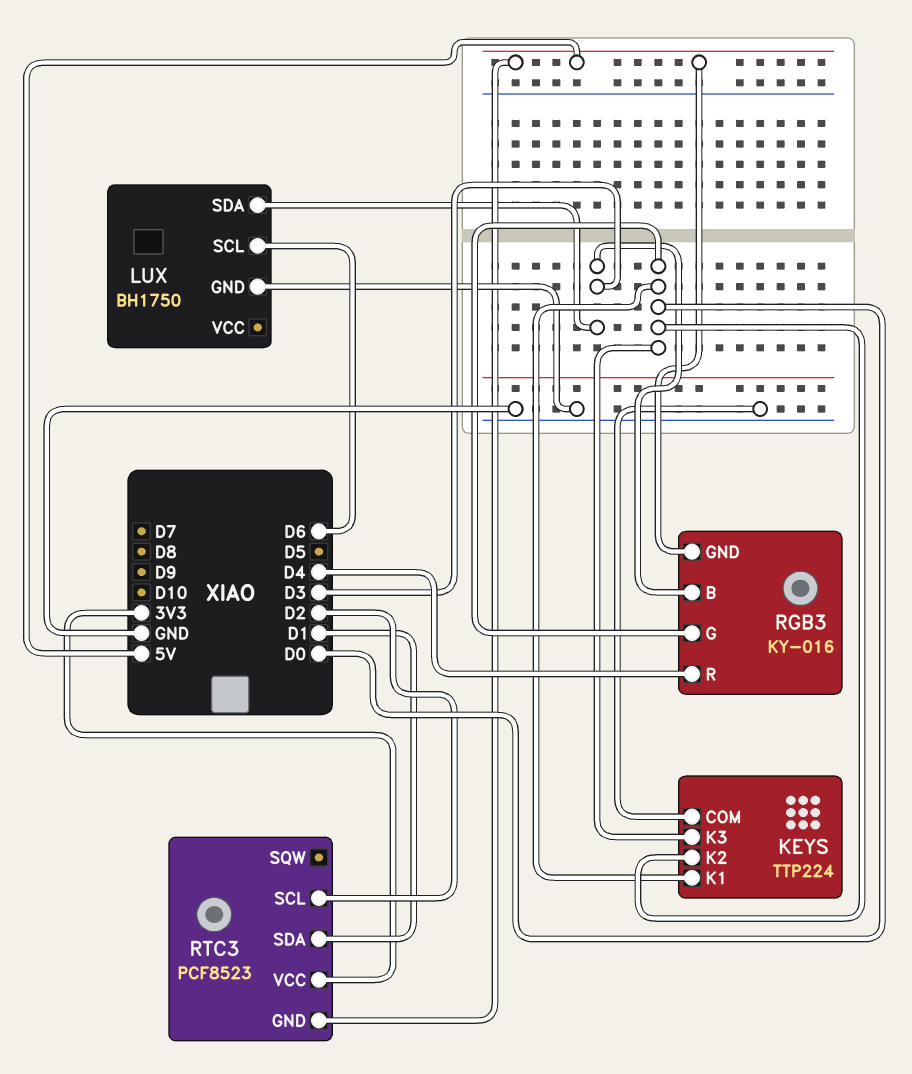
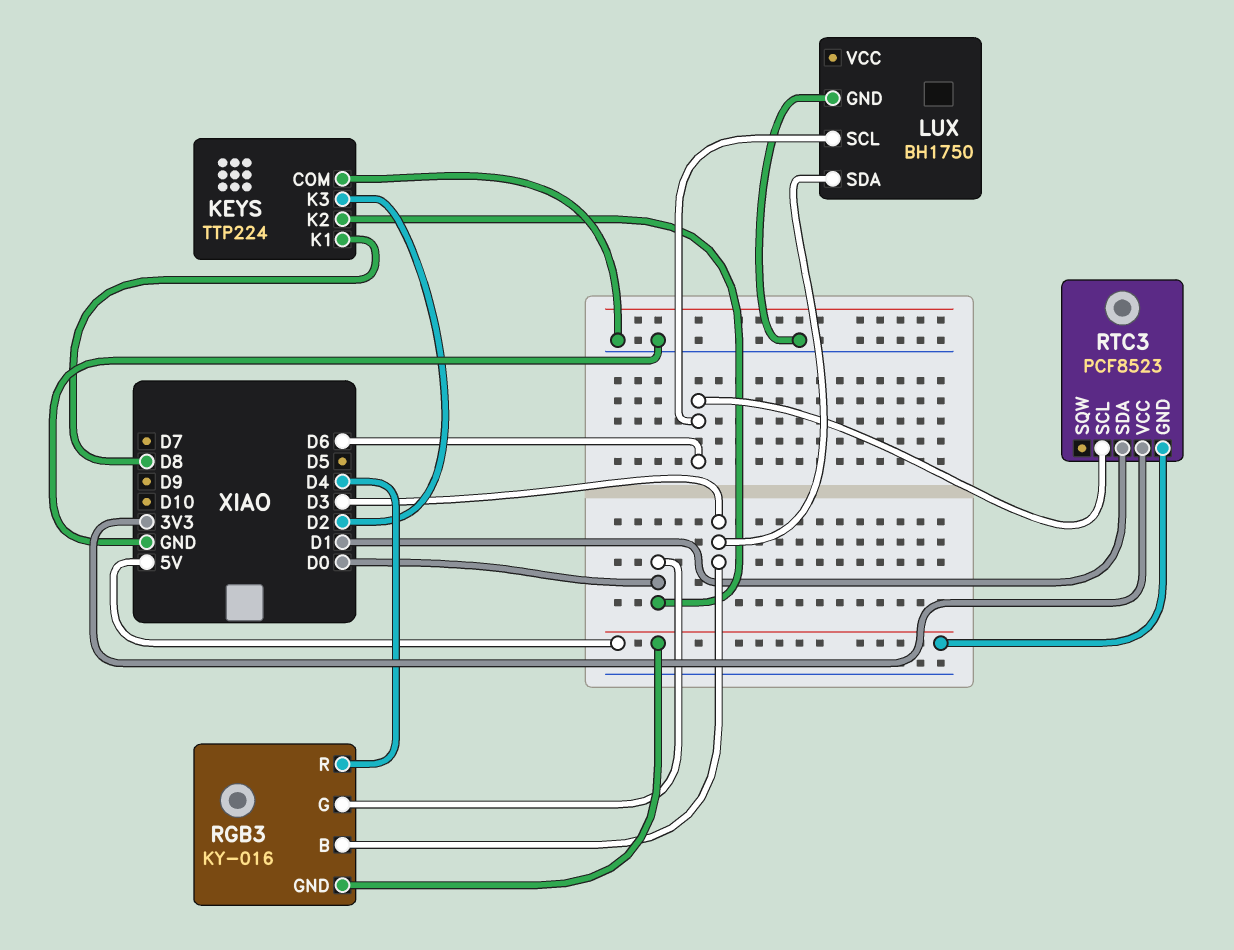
KEYS pin K1: D0 -> D8
KEYS pin K3: D0 -> D2
RTC3 pin SCL: D2 -> D6

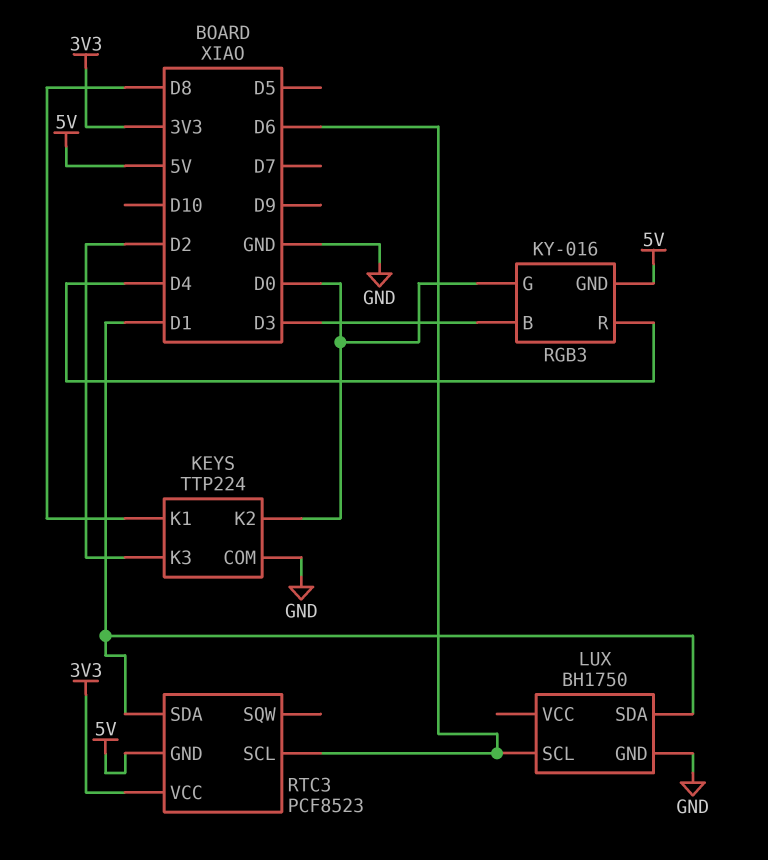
LUX pin SDA: D3 -> D1

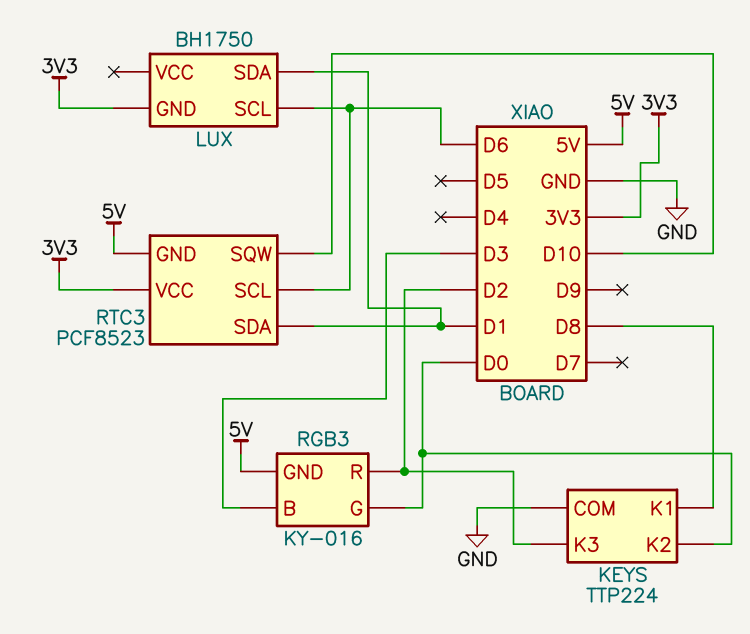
LUX pin GND: GND -> 3V3
RGB3 pin R: D4 -> D2
RTC3 pin SQW: none -> D10

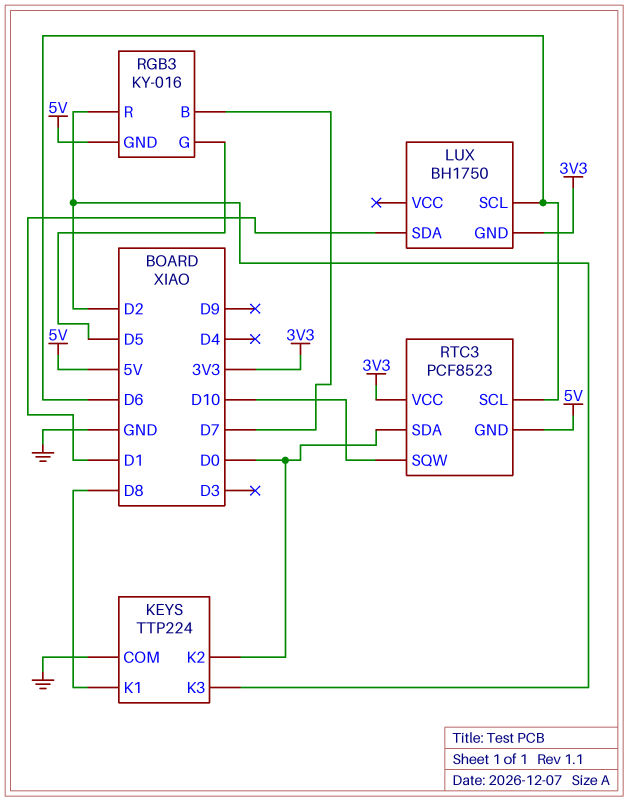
RGB3 pin B: D3 -> D7
RGB3 pin G: D0 -> D5
RTC3 pin SDA: D1 -> D0

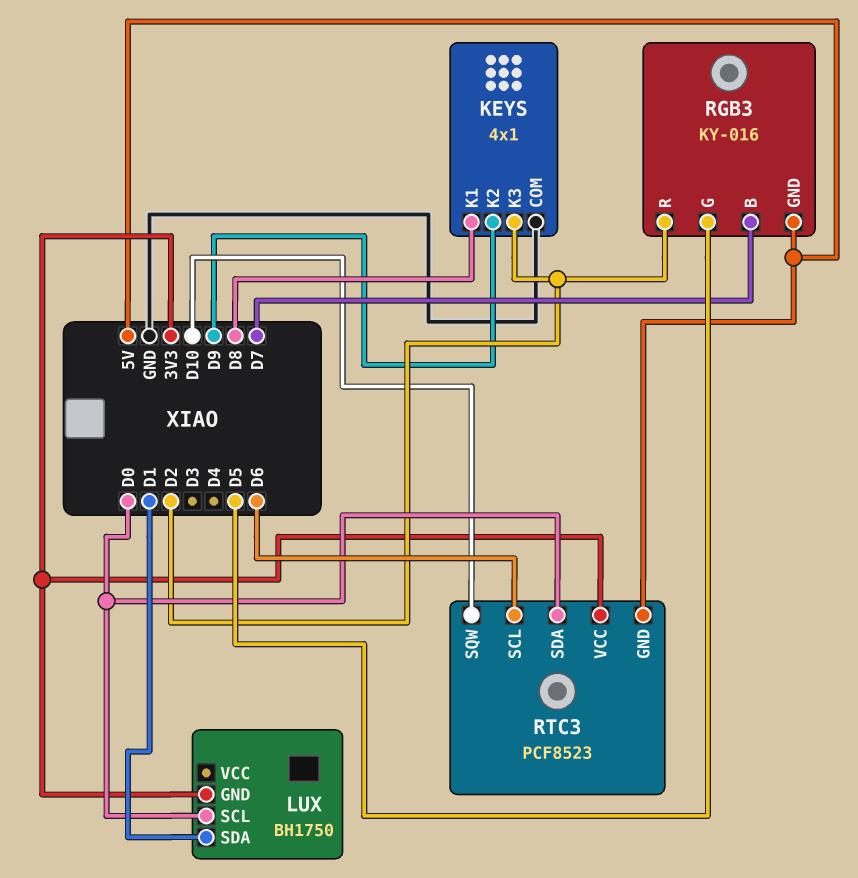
KEYS: TTP224 -> 4x1
KEYS pin K2: D0 -> D9
LUX pin SCL: D6 -> D0

